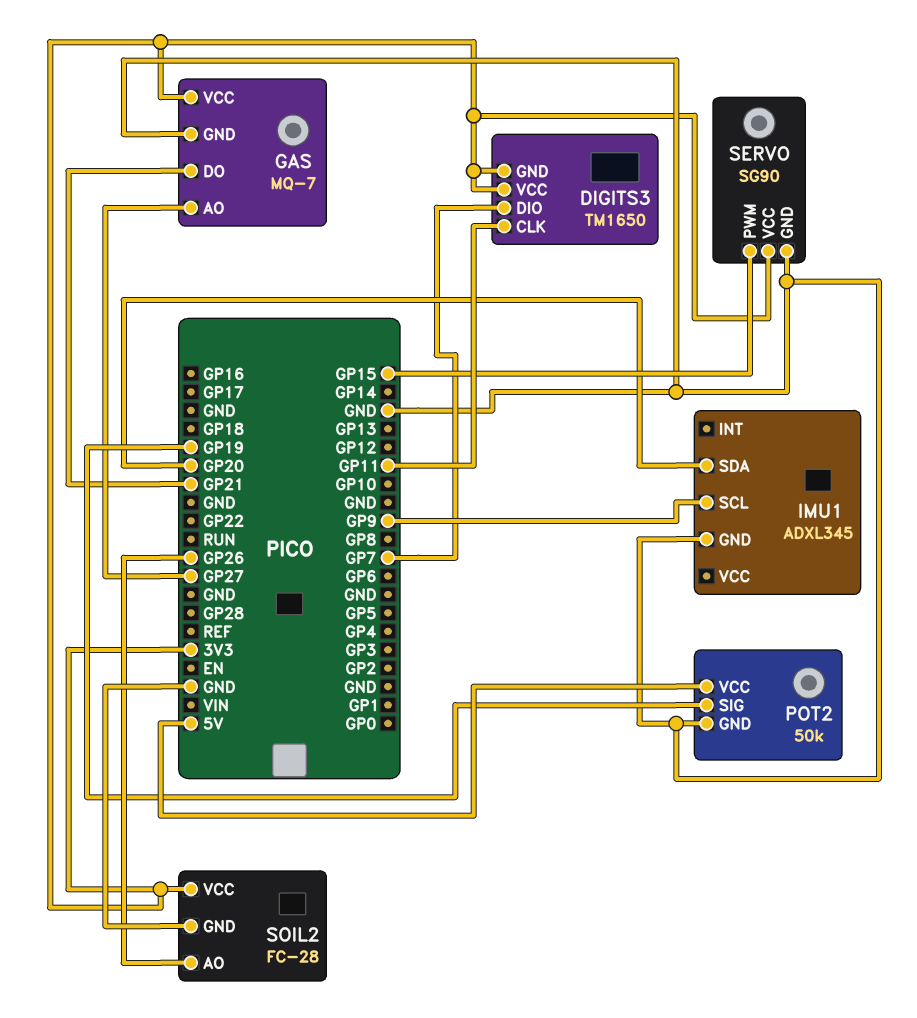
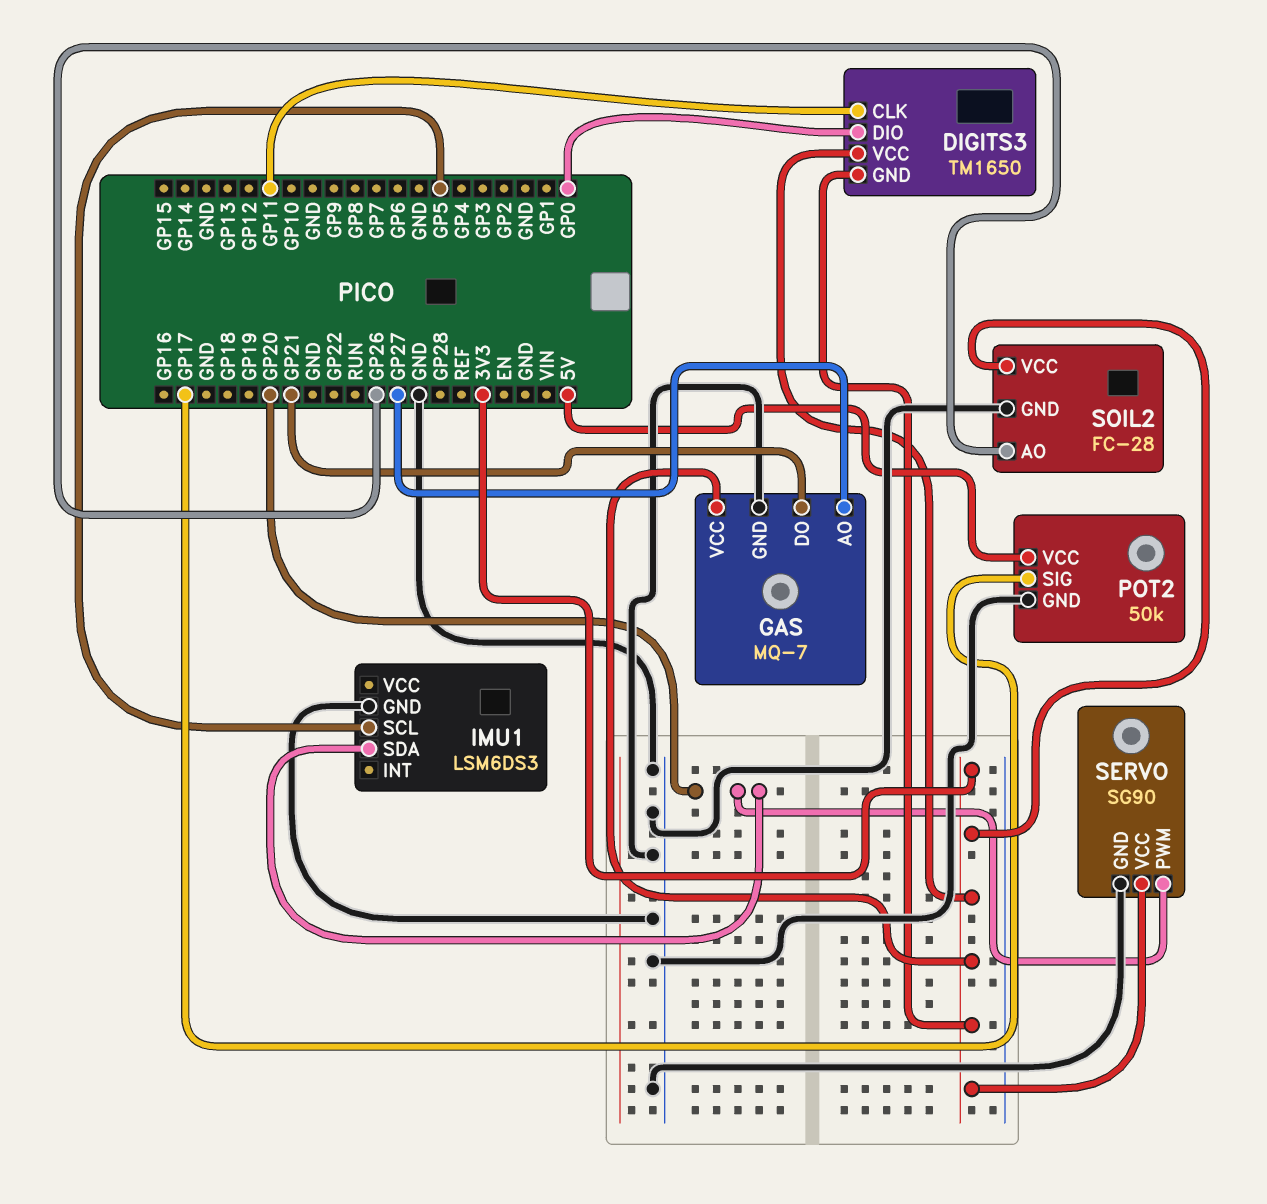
DIGITS3 pin DIO: GP7 -> GP0
IMU1: ADXL345 -> LSM6DS3
IMU1 pin SCL: GP9 -> GP5
POT2 pin SIG: GP19 -> GP17
SERVO pin PWM: GP15 -> GP20

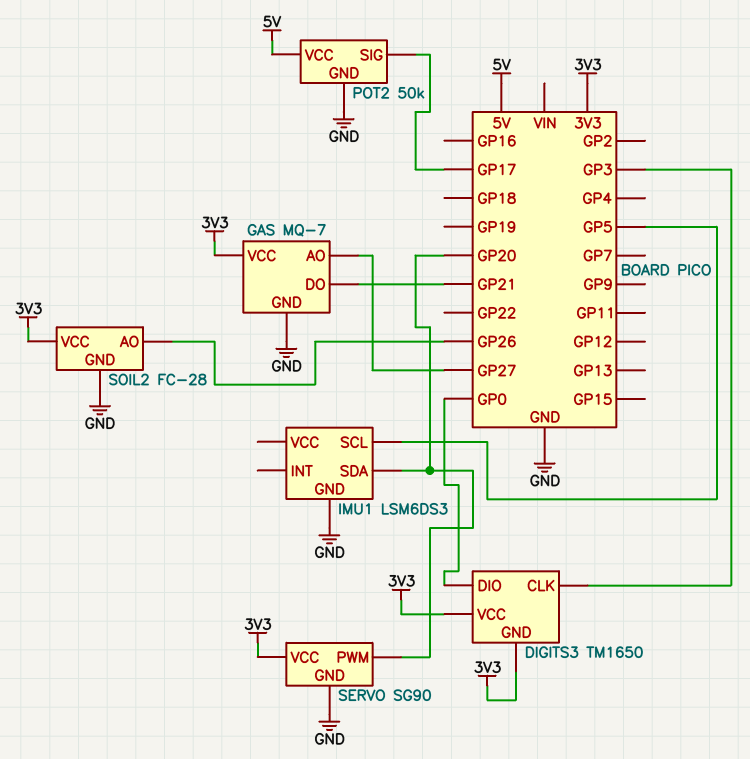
DIGITS3 pin CLK: GP11 -> GP3

